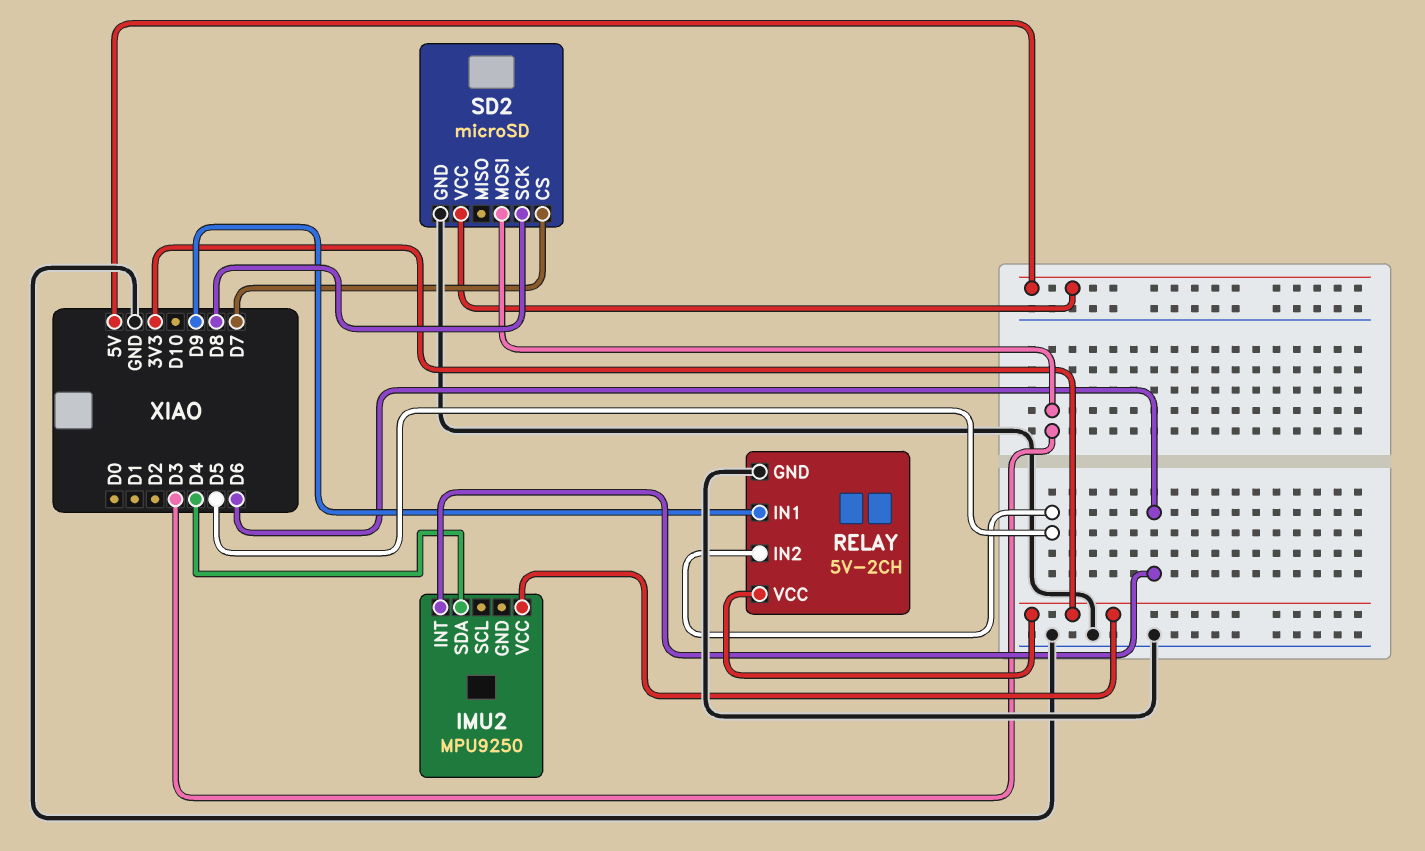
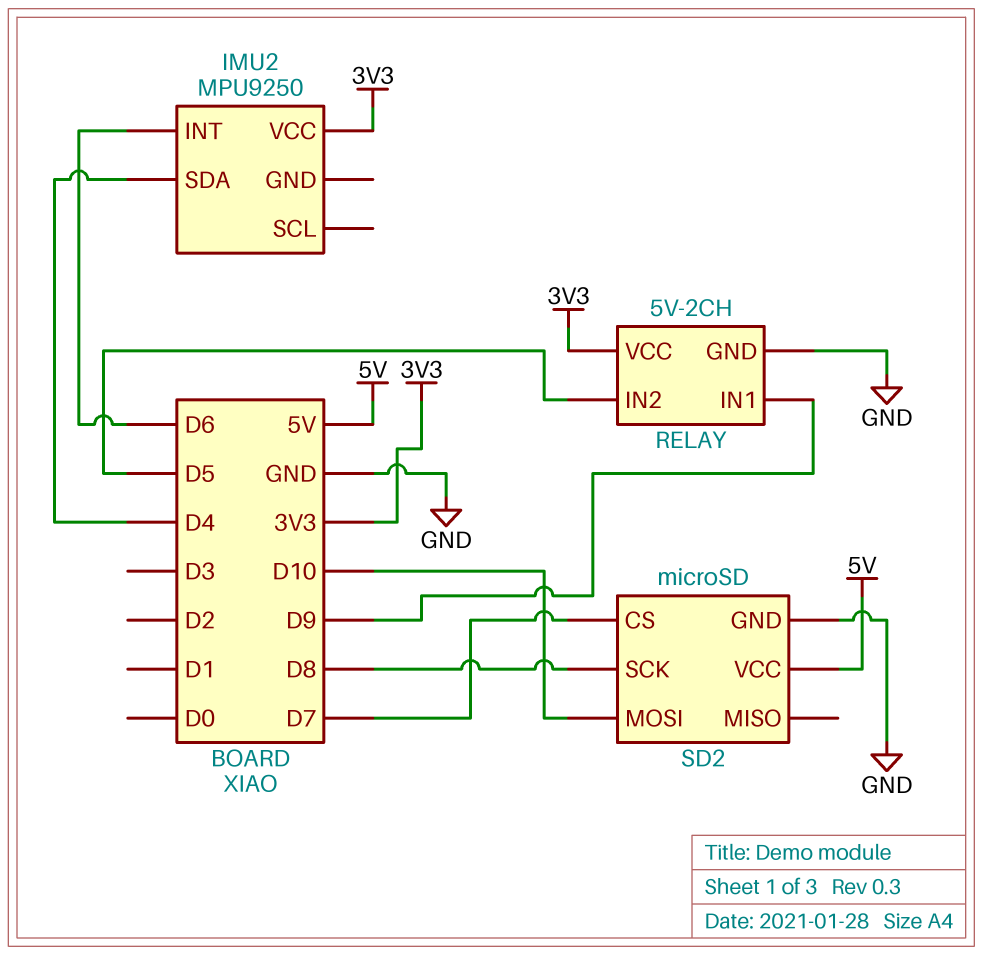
SD2 pin MOSI: D3 -> D10

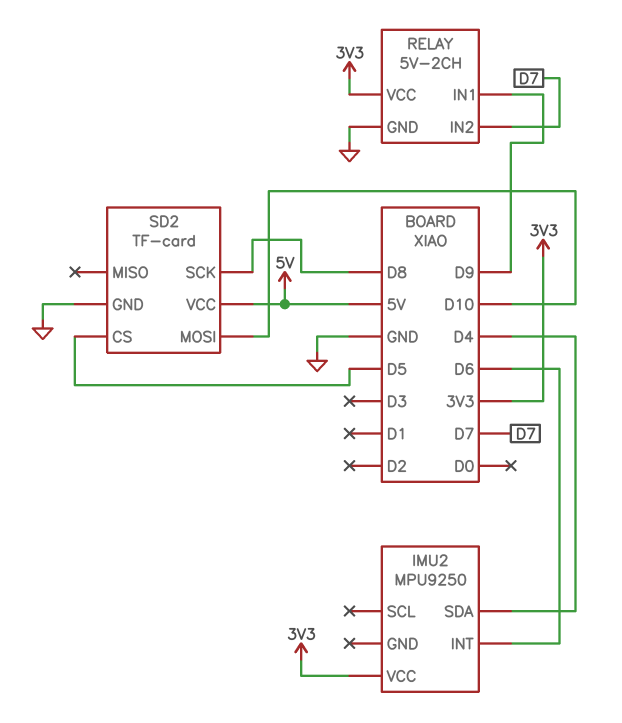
RELAY pin IN2: D5 -> D7
SD2: microSD -> TF-card
SD2 pin CS: D7 -> D5

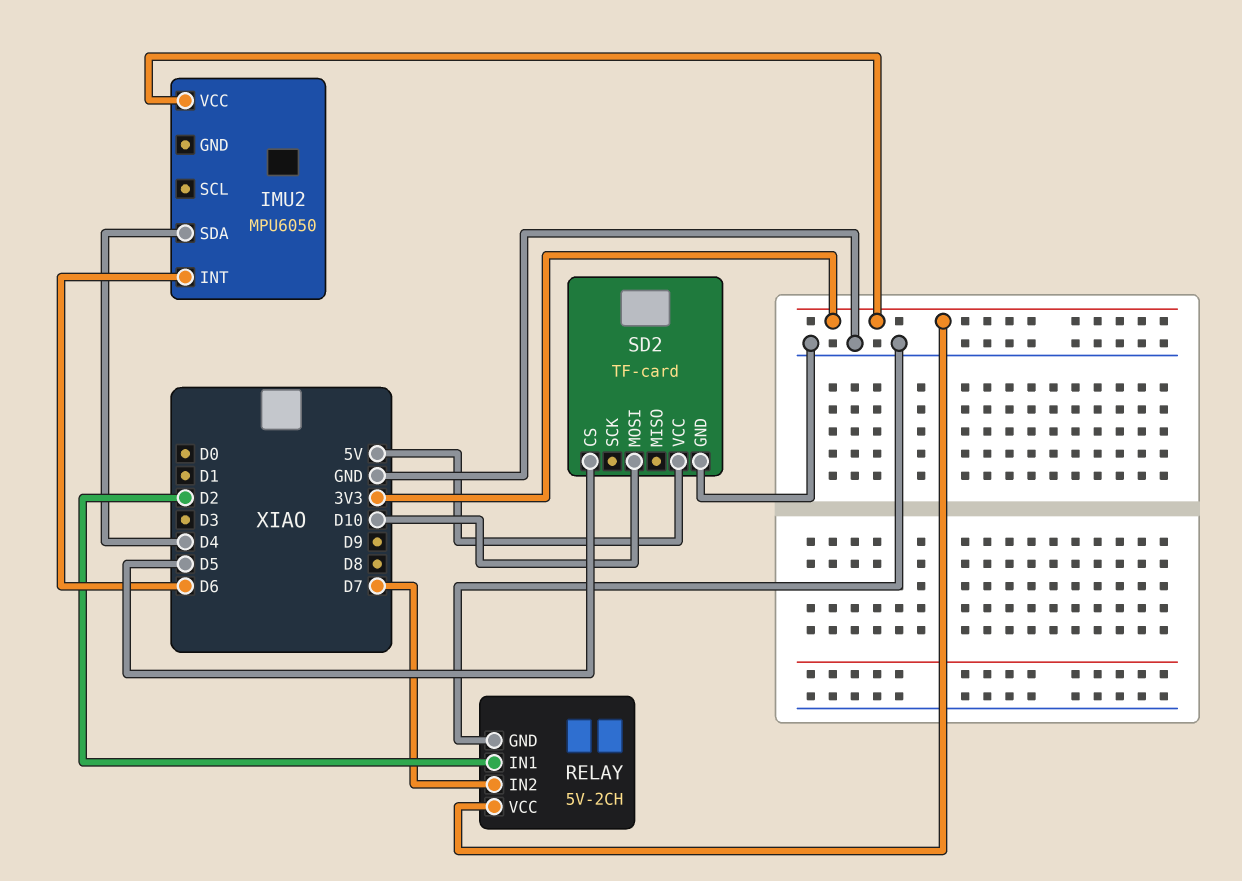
IMU2: MPU9250 -> MPU6050
RELAY pin IN1: D9 -> D2
SD2 pin SCK: D8 -> none

